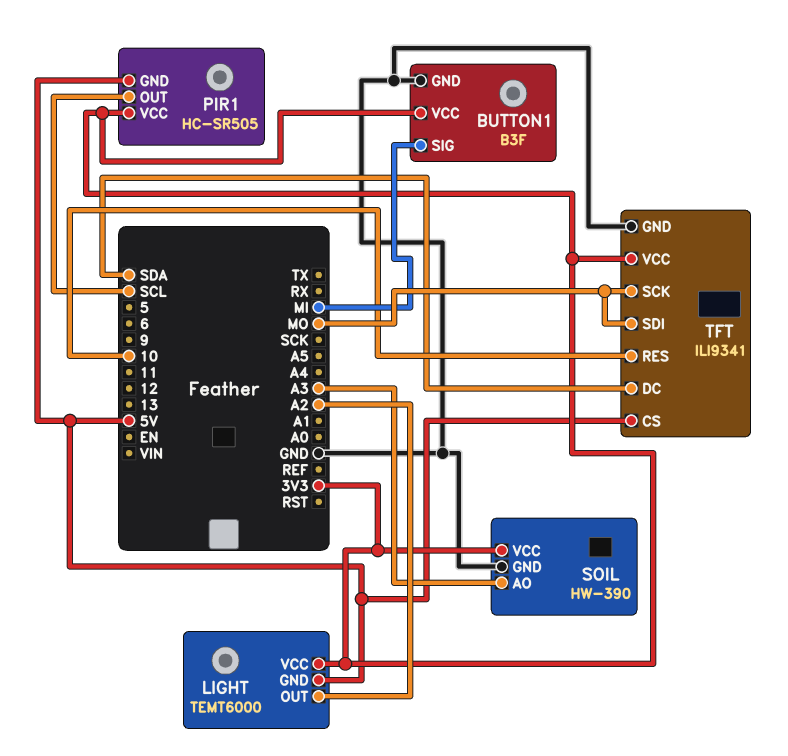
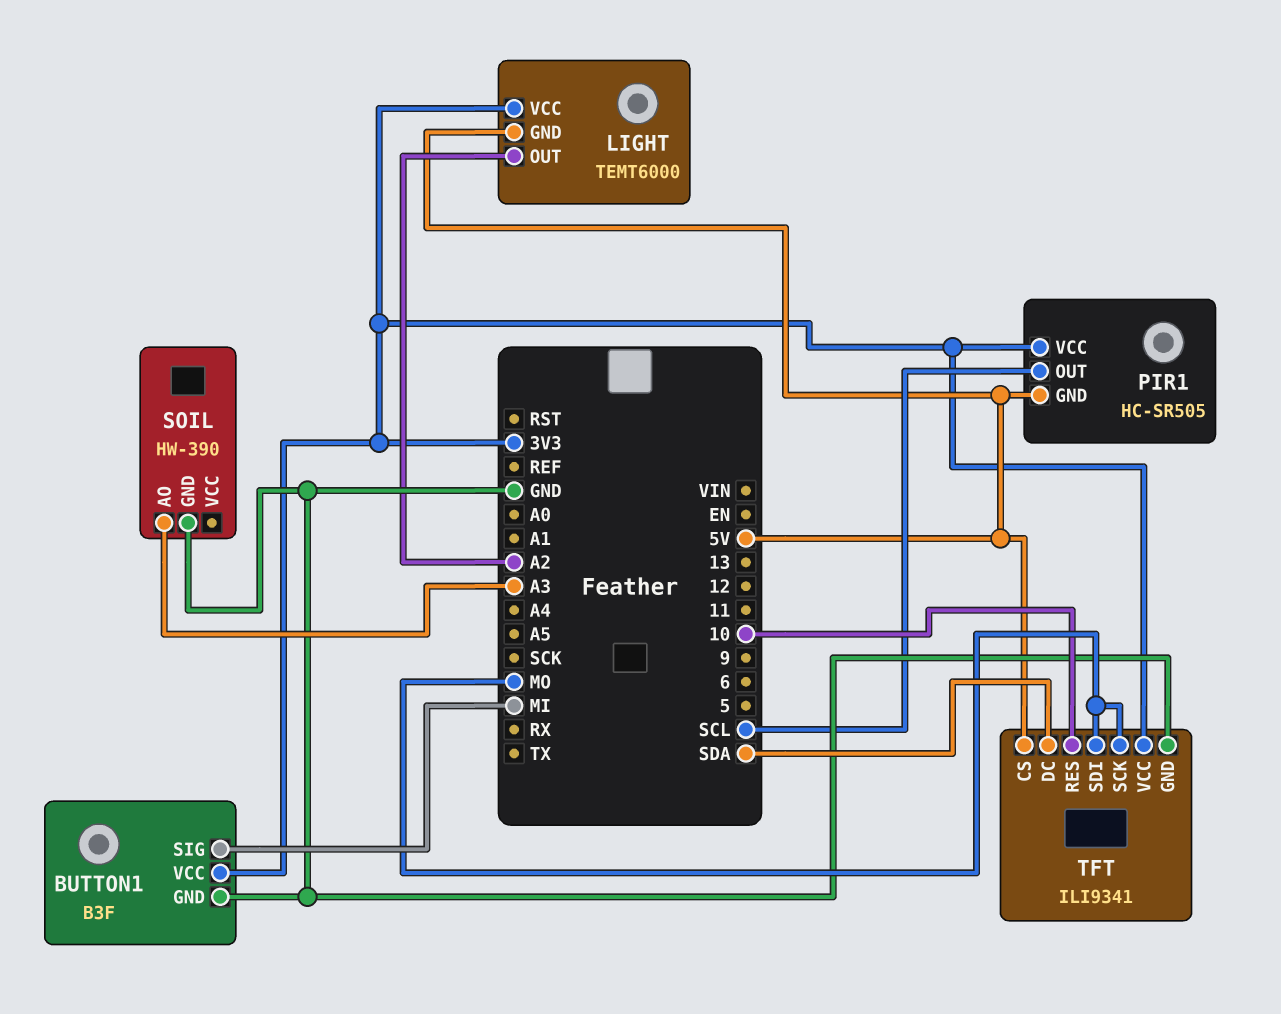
SOIL pin VCC: 3V3 -> none

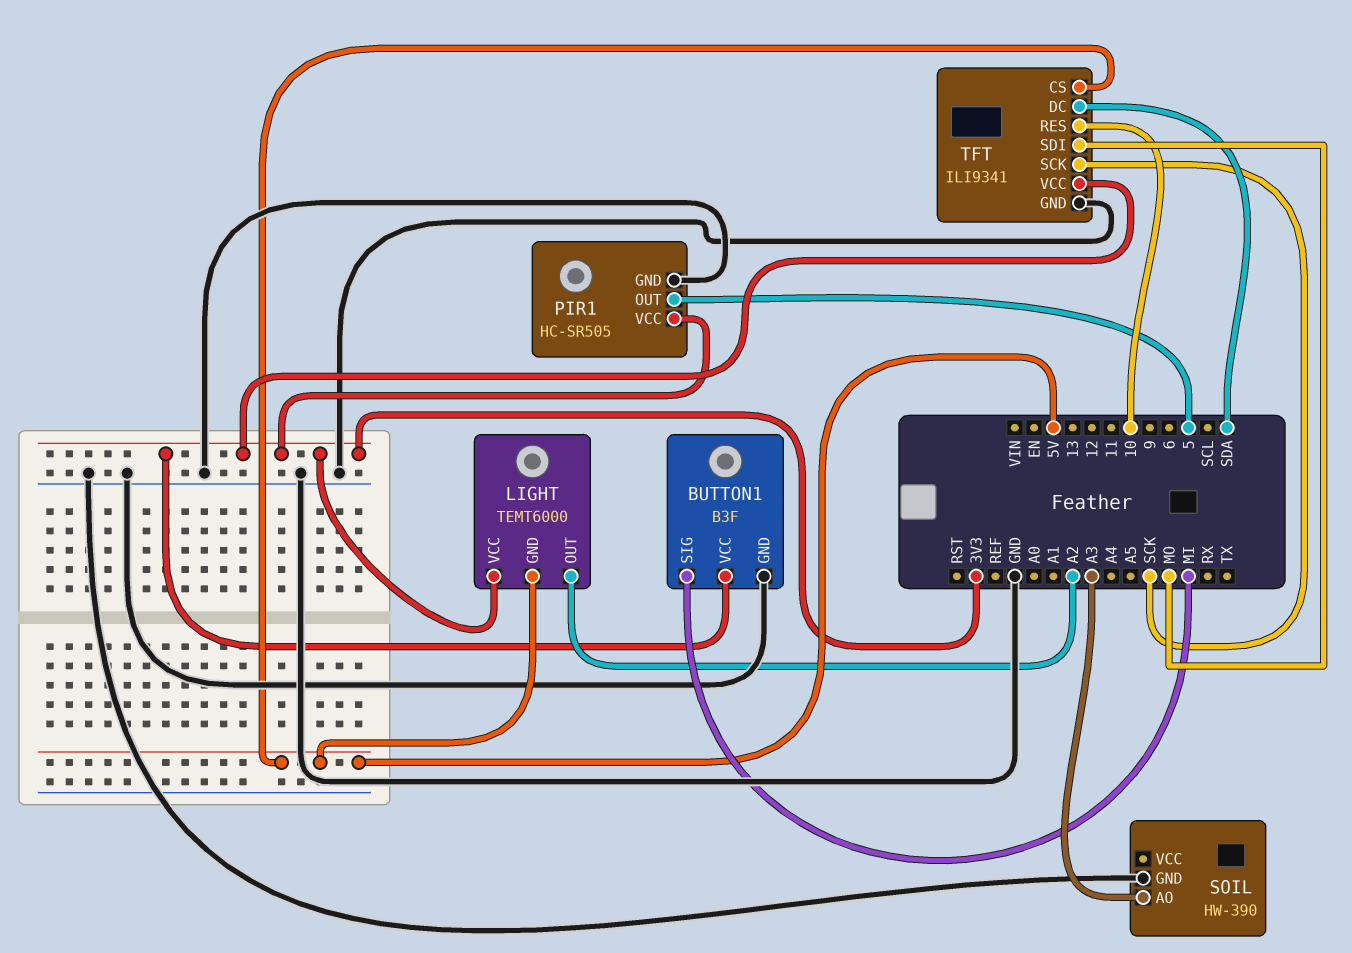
PIR1 pin GND: 5V -> GND
PIR1 pin OUT: SCL -> 5
TFT pin SCK: MO -> SCK

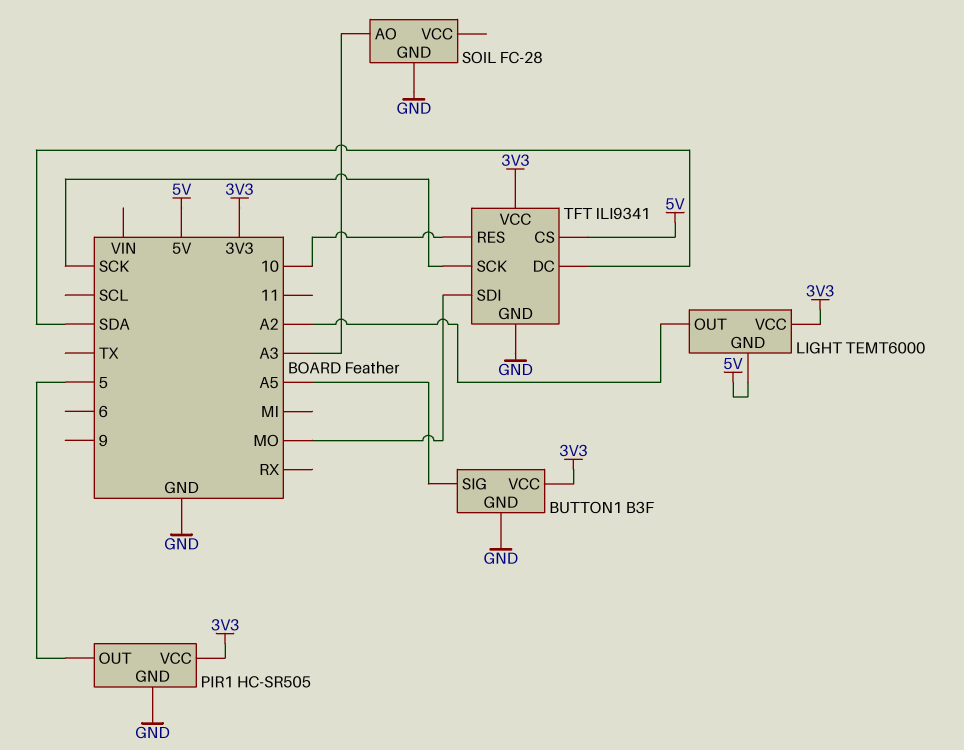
BUTTON1 pin SIG: MI -> A5
SOIL: HW-390 -> FC-28

